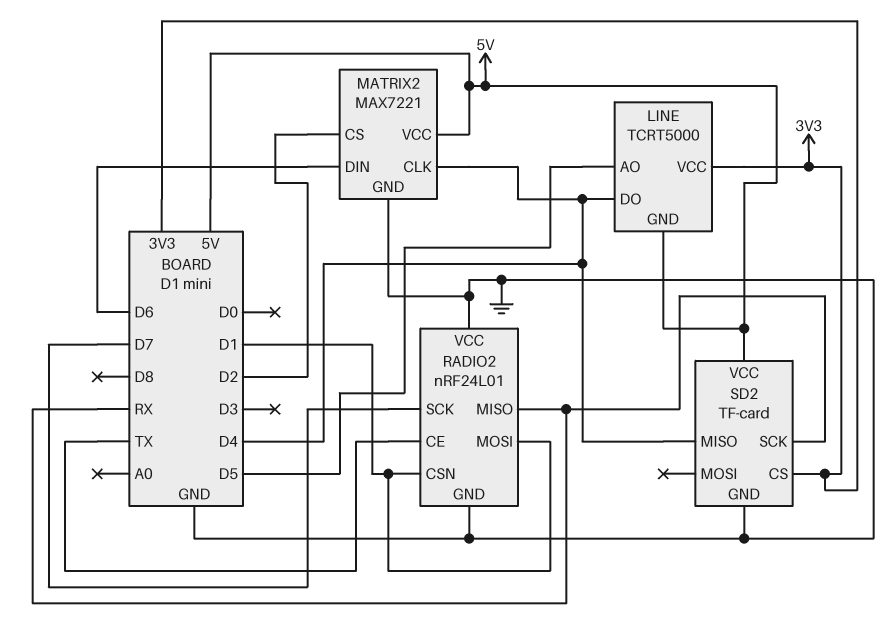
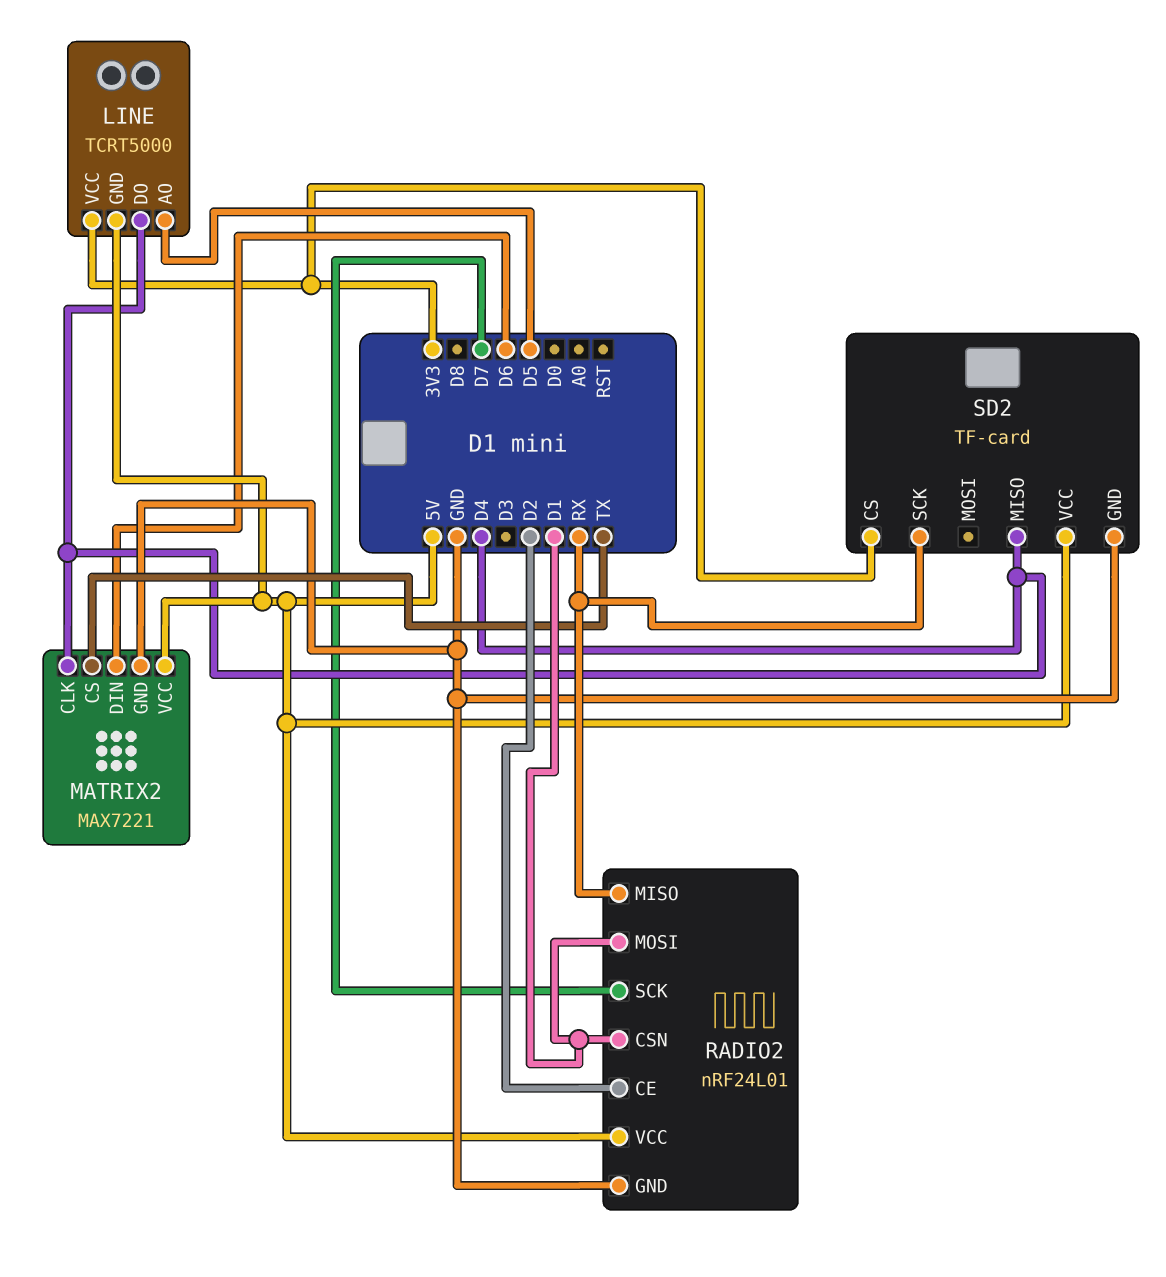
MATRIX2 pin CS: D2 -> TX
RADIO2 pin CE: TX -> D2
RADIO2 pin VCC: GND -> 5V

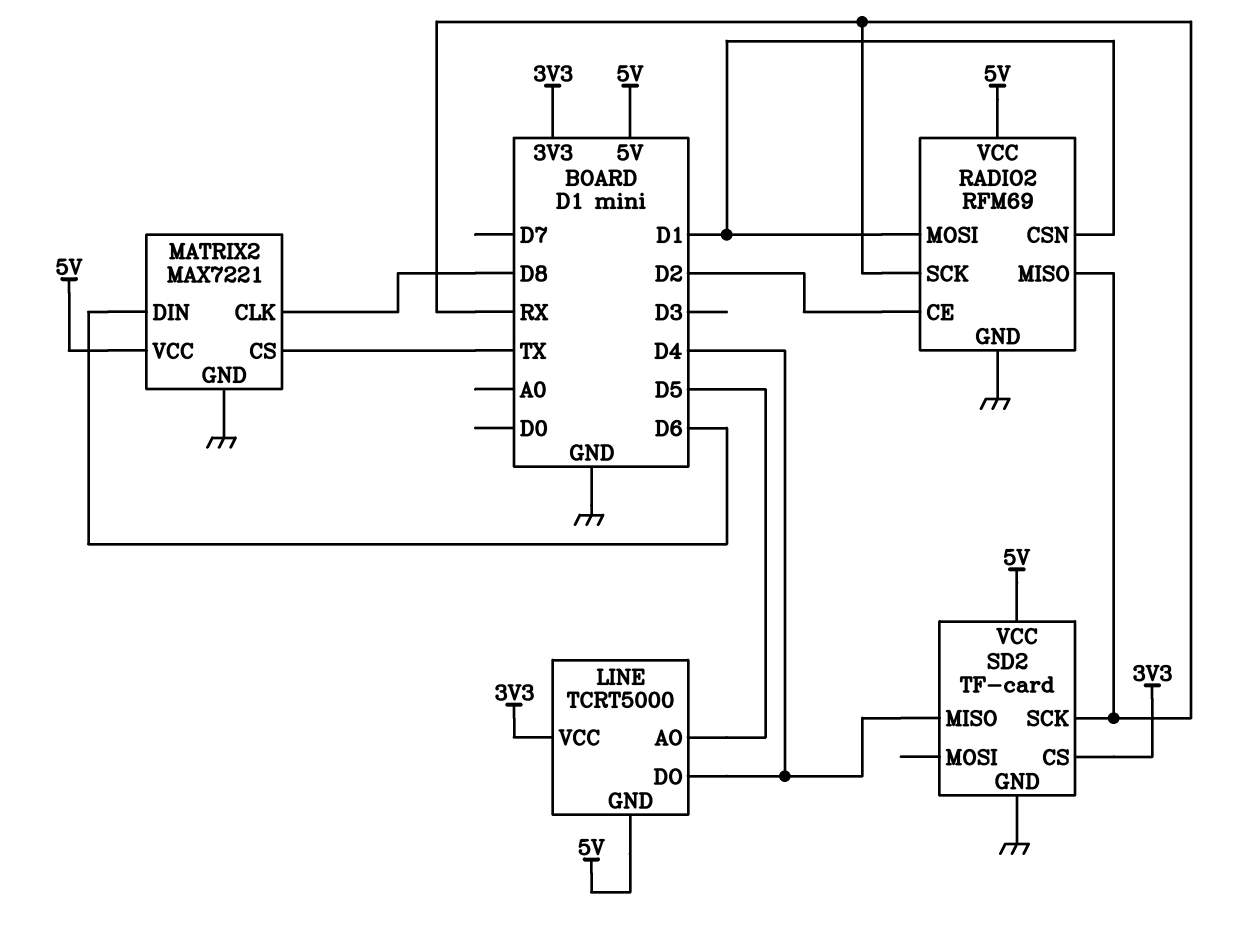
MATRIX2 pin CLK: D4 -> D8
RADIO2: nRF24L01 -> RFM69
RADIO2 pin SCK: D7 -> RX

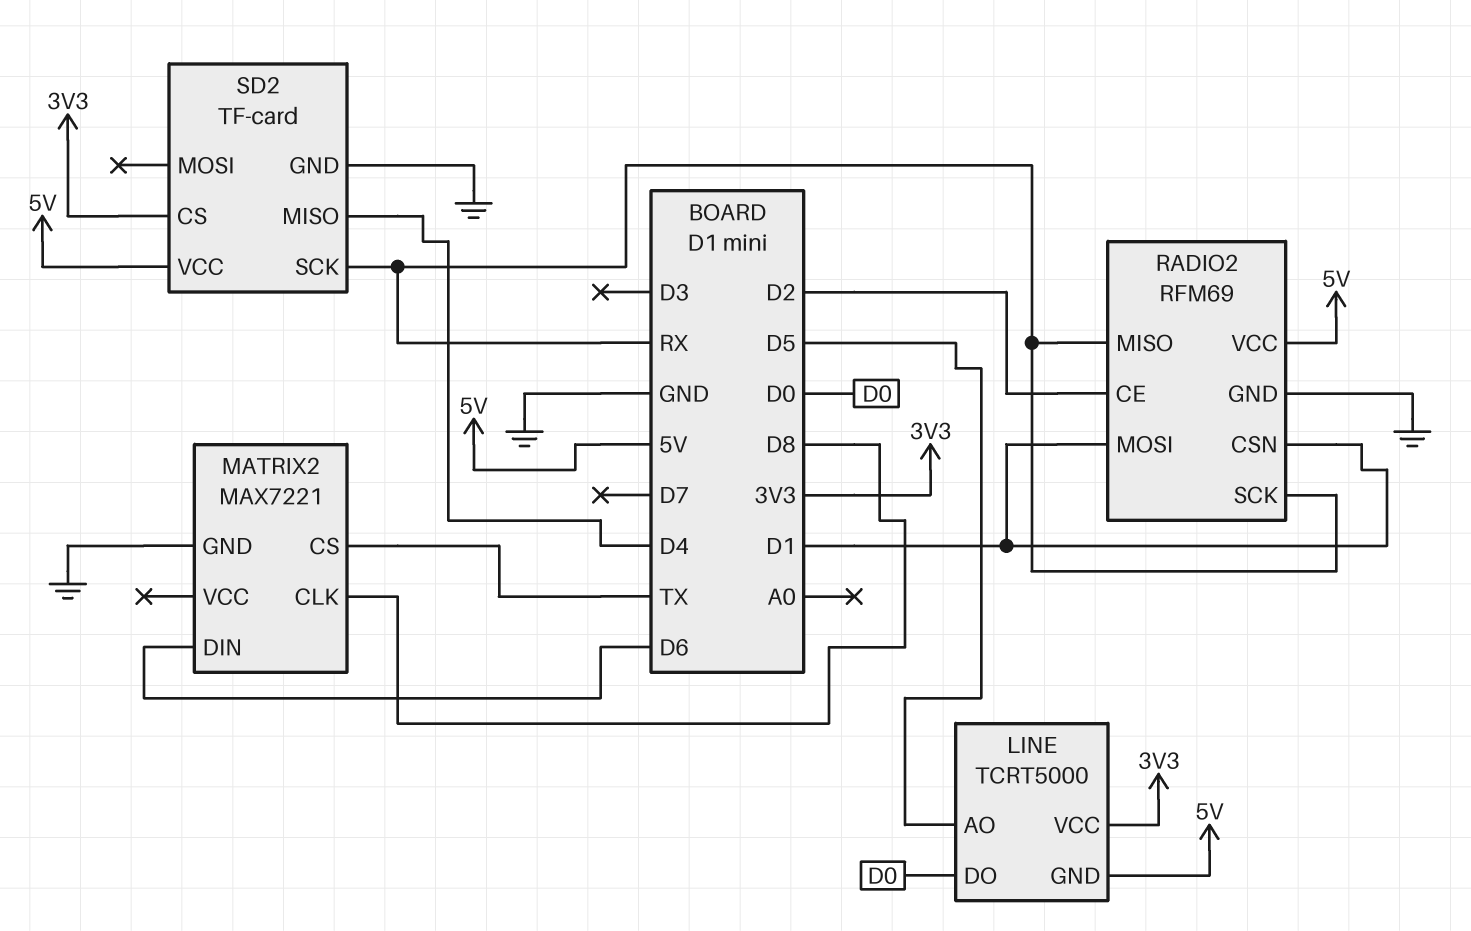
LINE pin DO: D4 -> D0
MATRIX2 pin VCC: 5V -> none

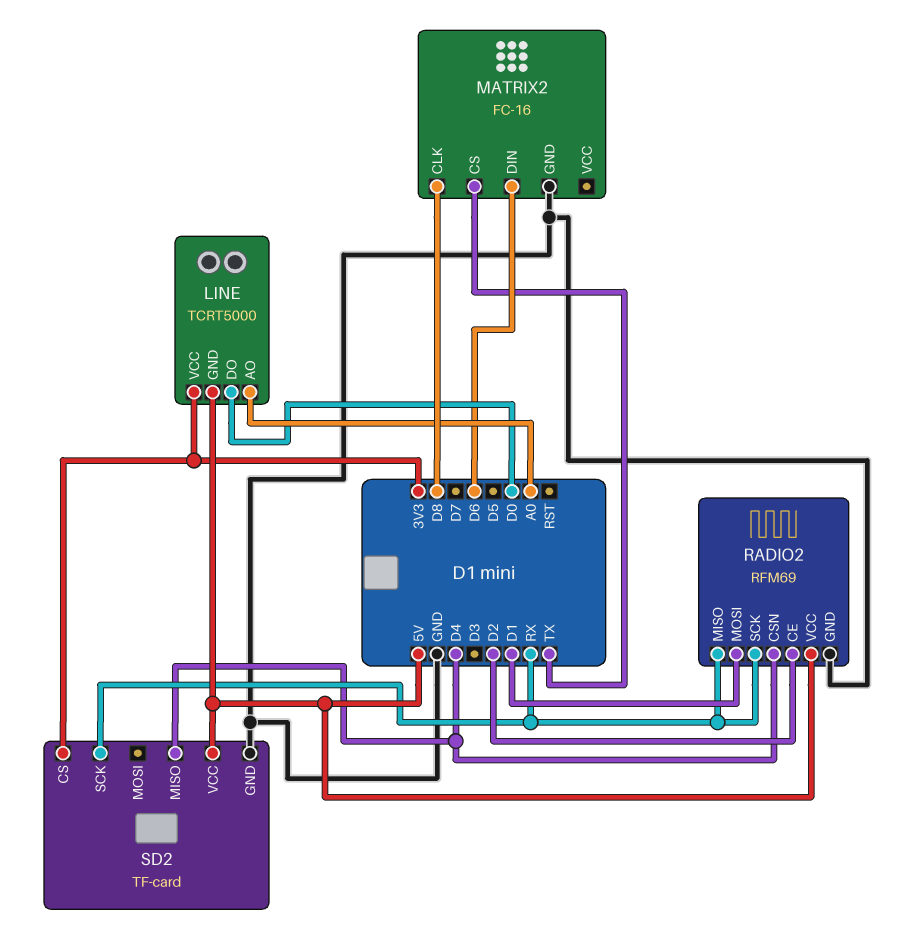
LINE pin AO: D5 -> A0
MATRIX2: MAX7221 -> FC-16
RADIO2 pin CSN: D1 -> D4

